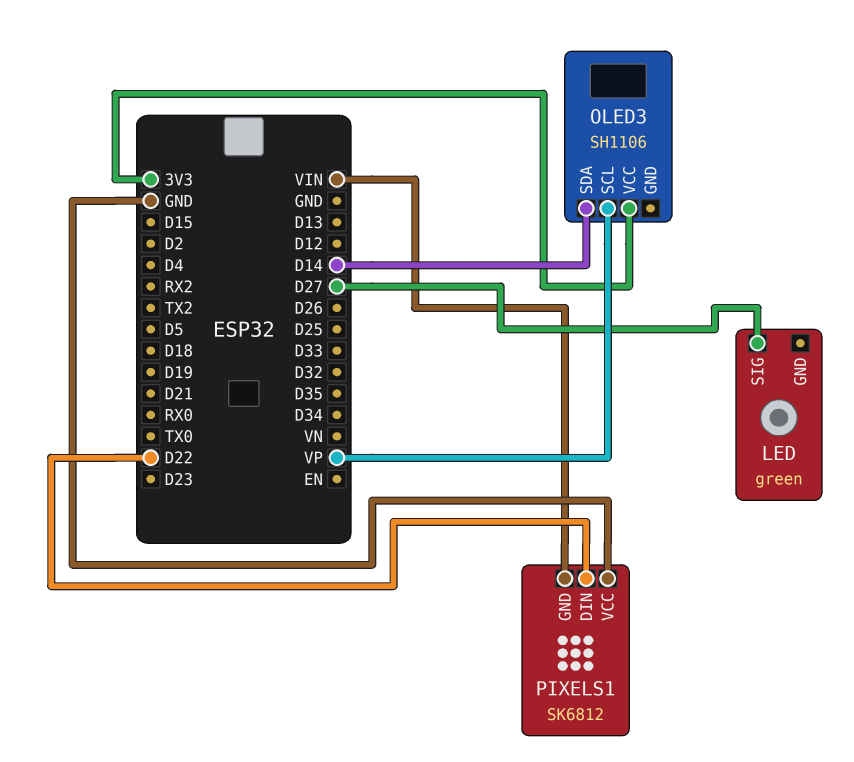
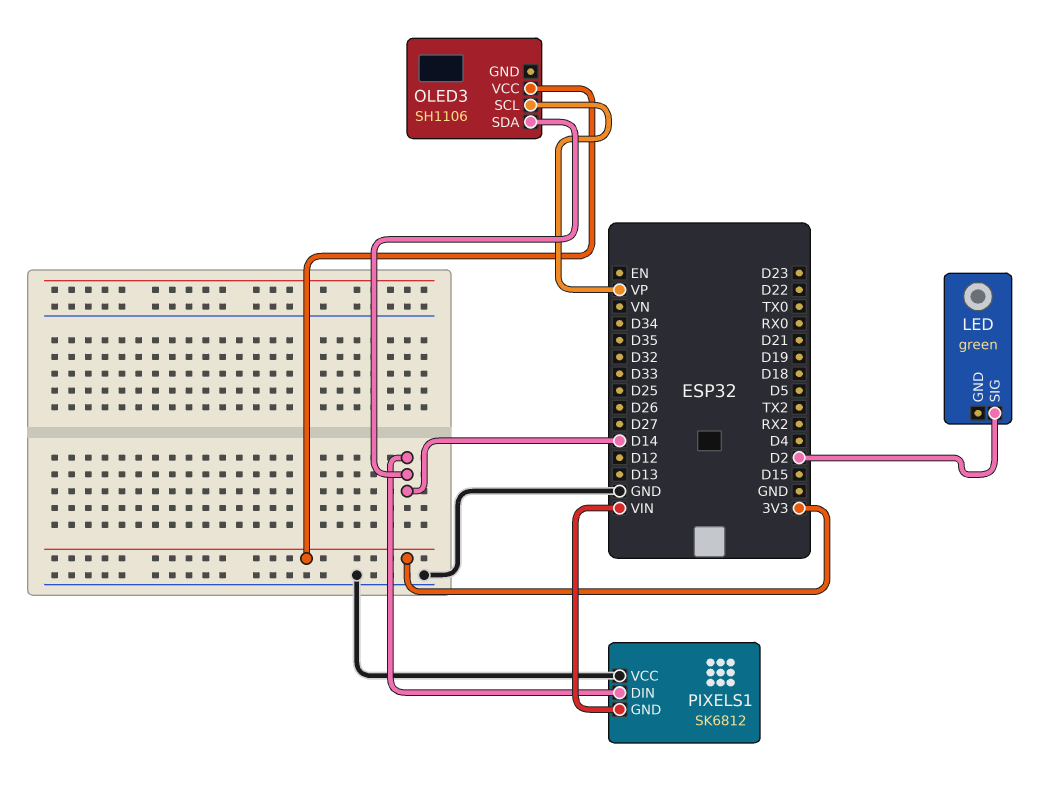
LED pin SIG: D27 -> D2
PIXELS1 pin DIN: D22 -> D14

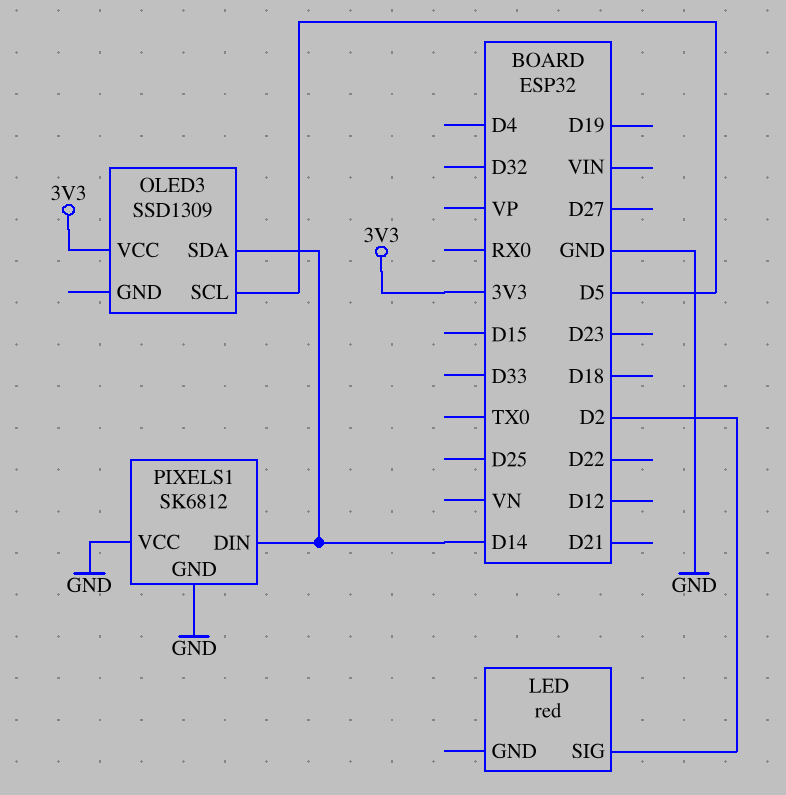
LED: green -> red
OLED3: SH1106 -> SSD1309
OLED3 pin SCL: VP -> D5
PIXELS1 pin GND: VIN -> GND

